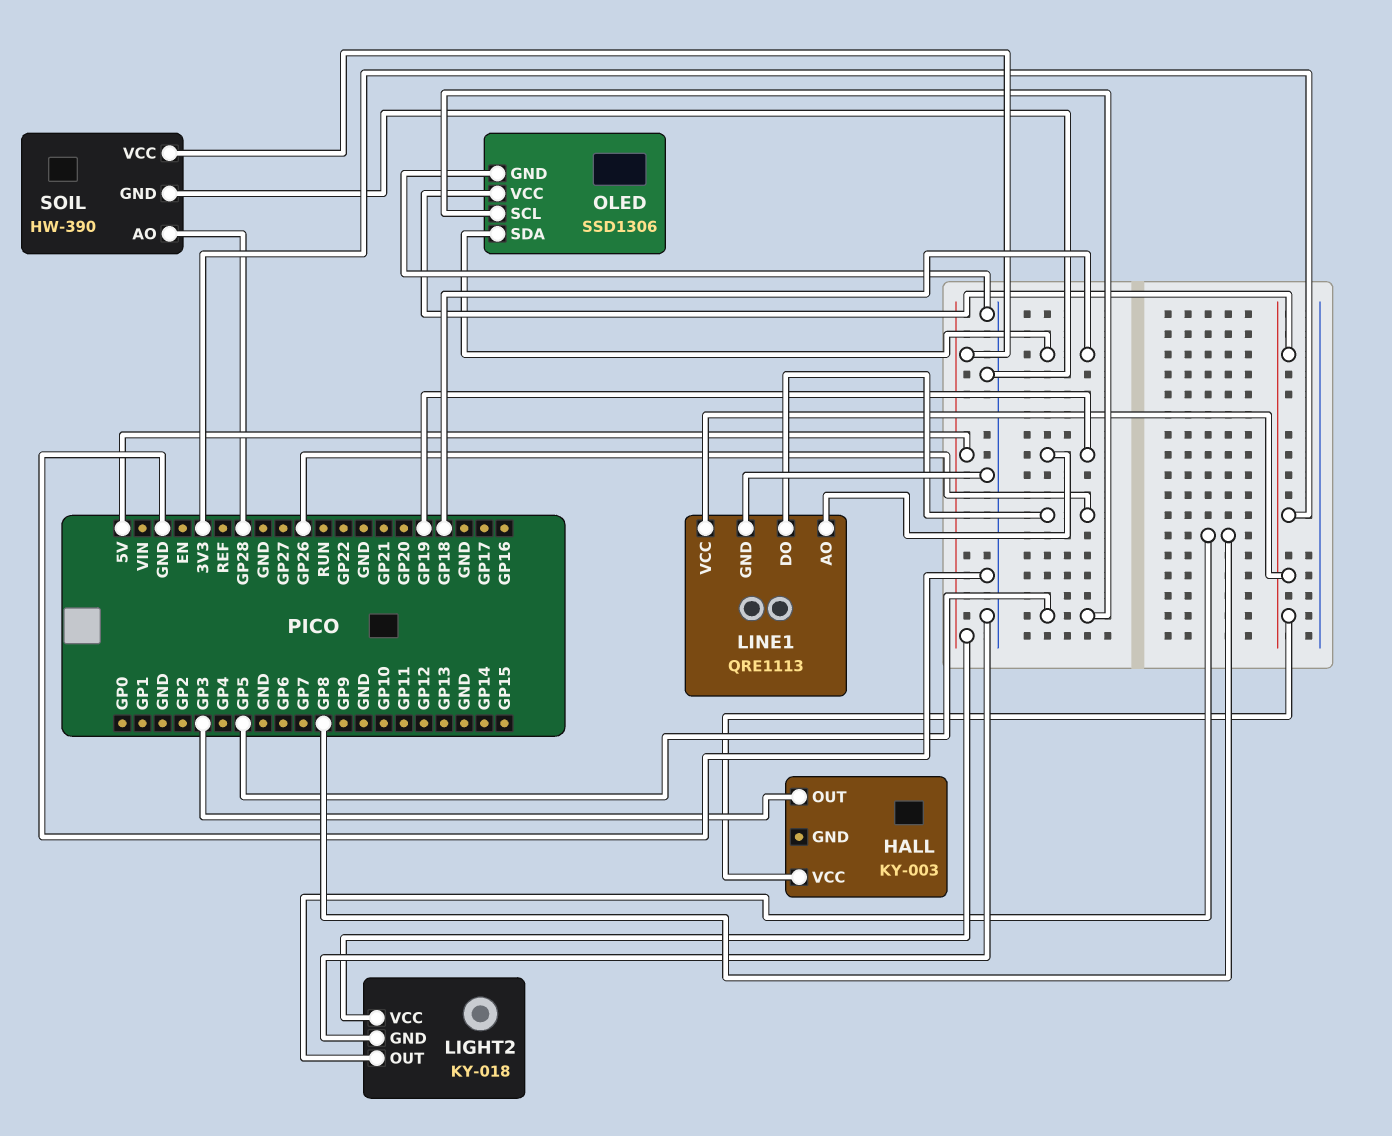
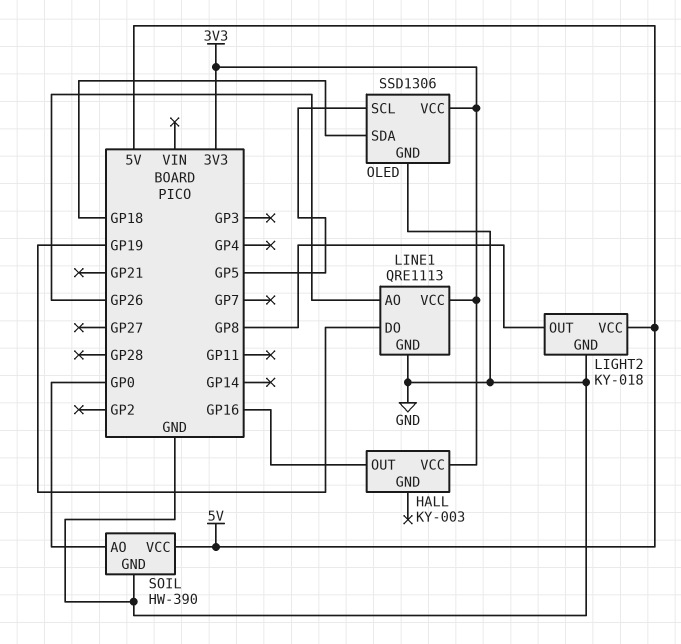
HALL pin OUT: GP3 -> GP16
LINE1 pin AO: GP19 -> GP26
LINE1 pin DO: GP26 -> GP19
SOIL pin AO: GP28 -> GP0

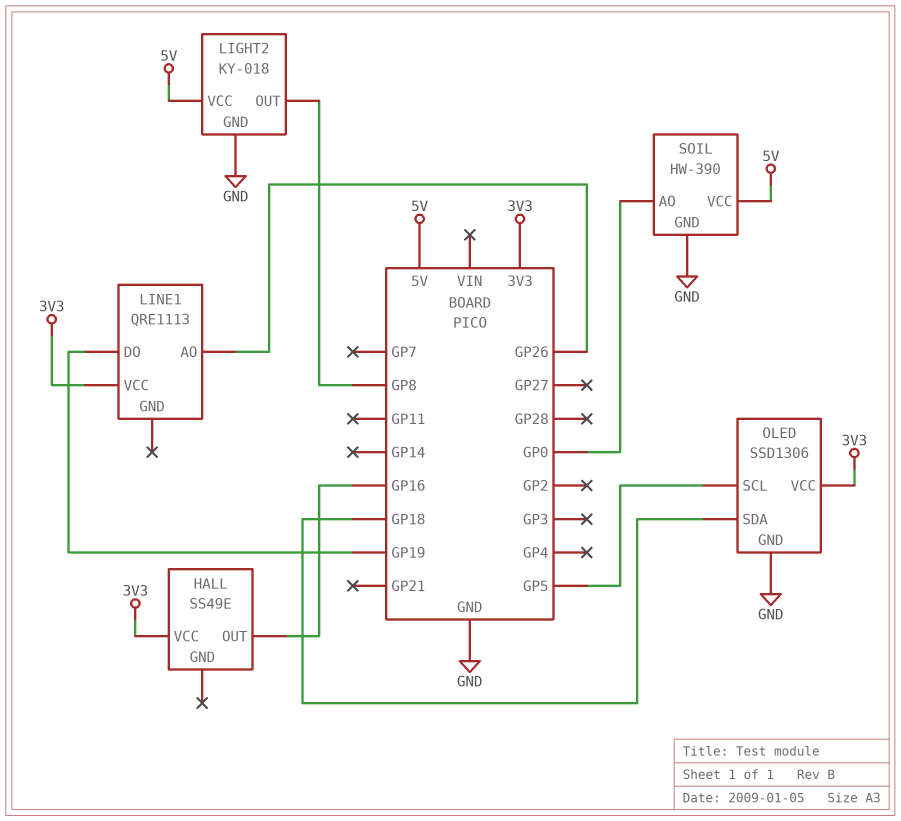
HALL: KY-003 -> SS49E
LINE1 pin GND: GND -> none

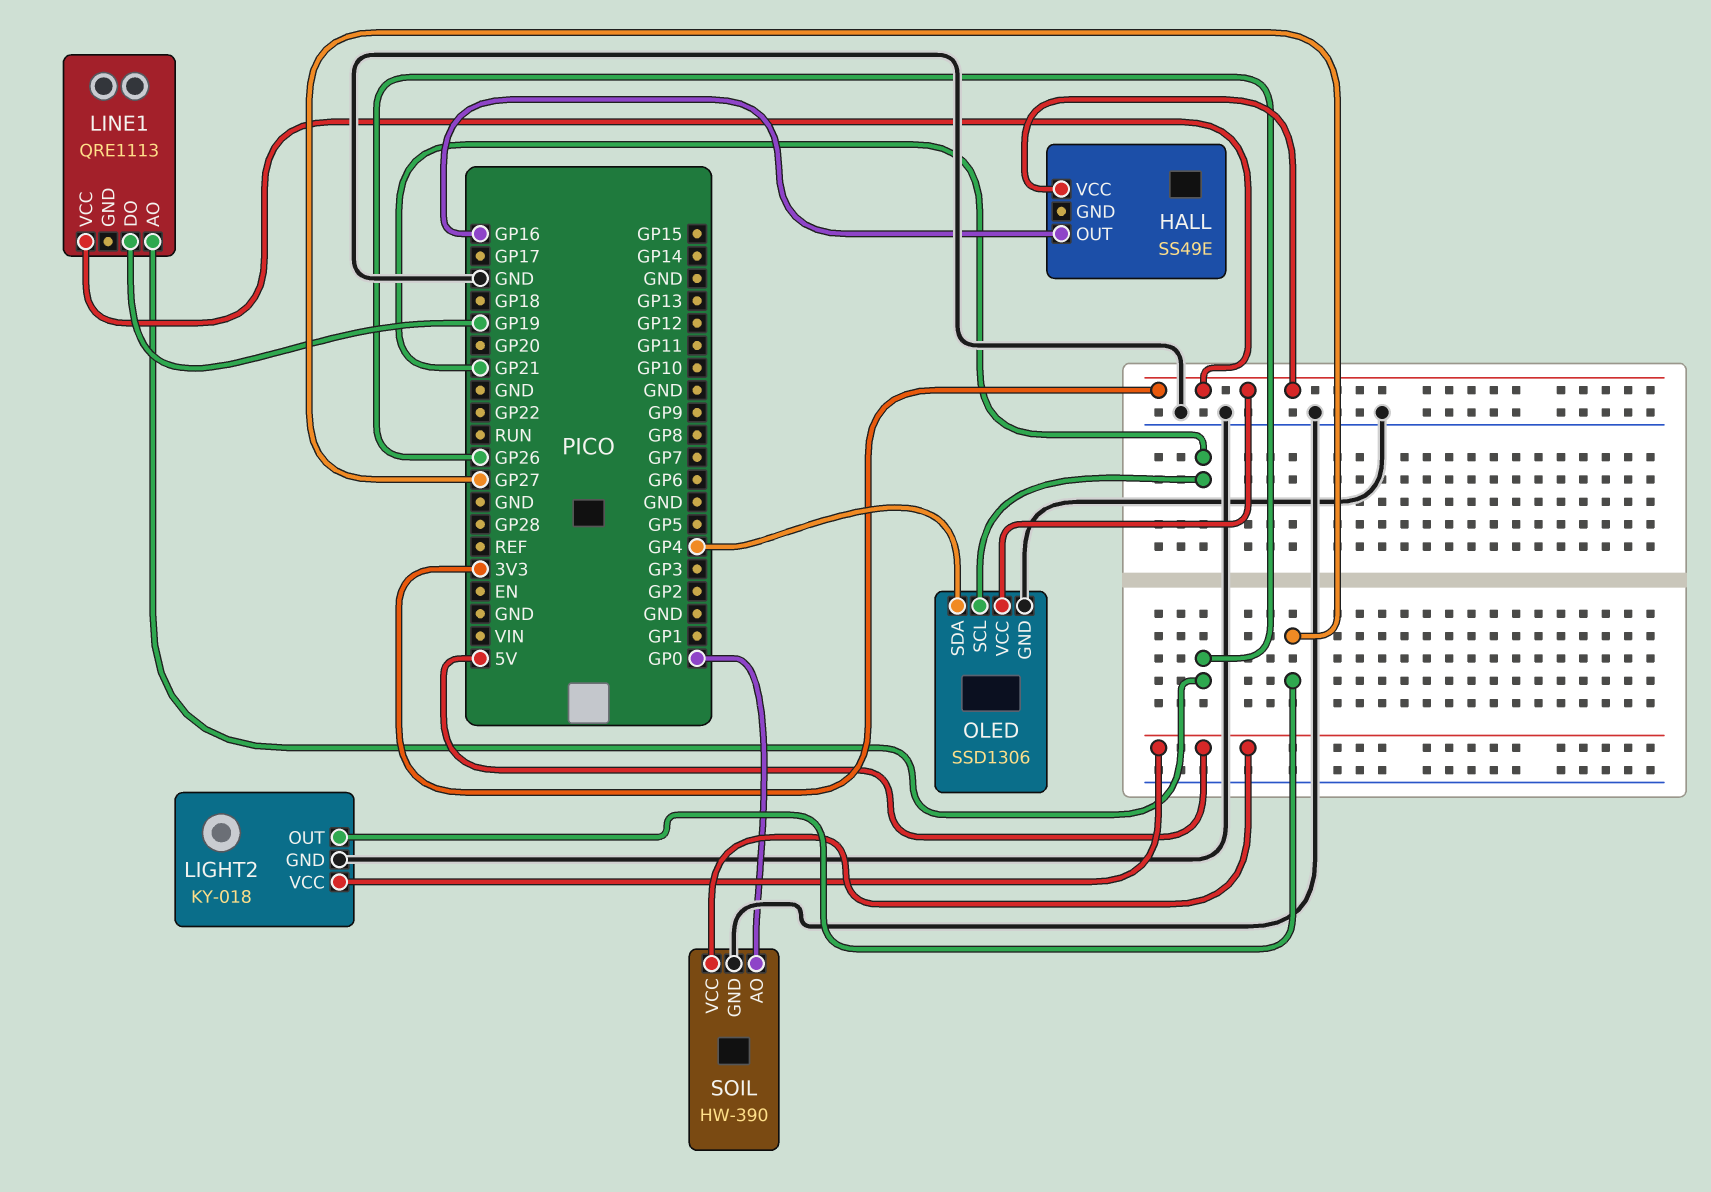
LIGHT2 pin OUT: GP8 -> GP27
OLED pin SCL: GP5 -> GP21
OLED pin SDA: GP18 -> GP4

